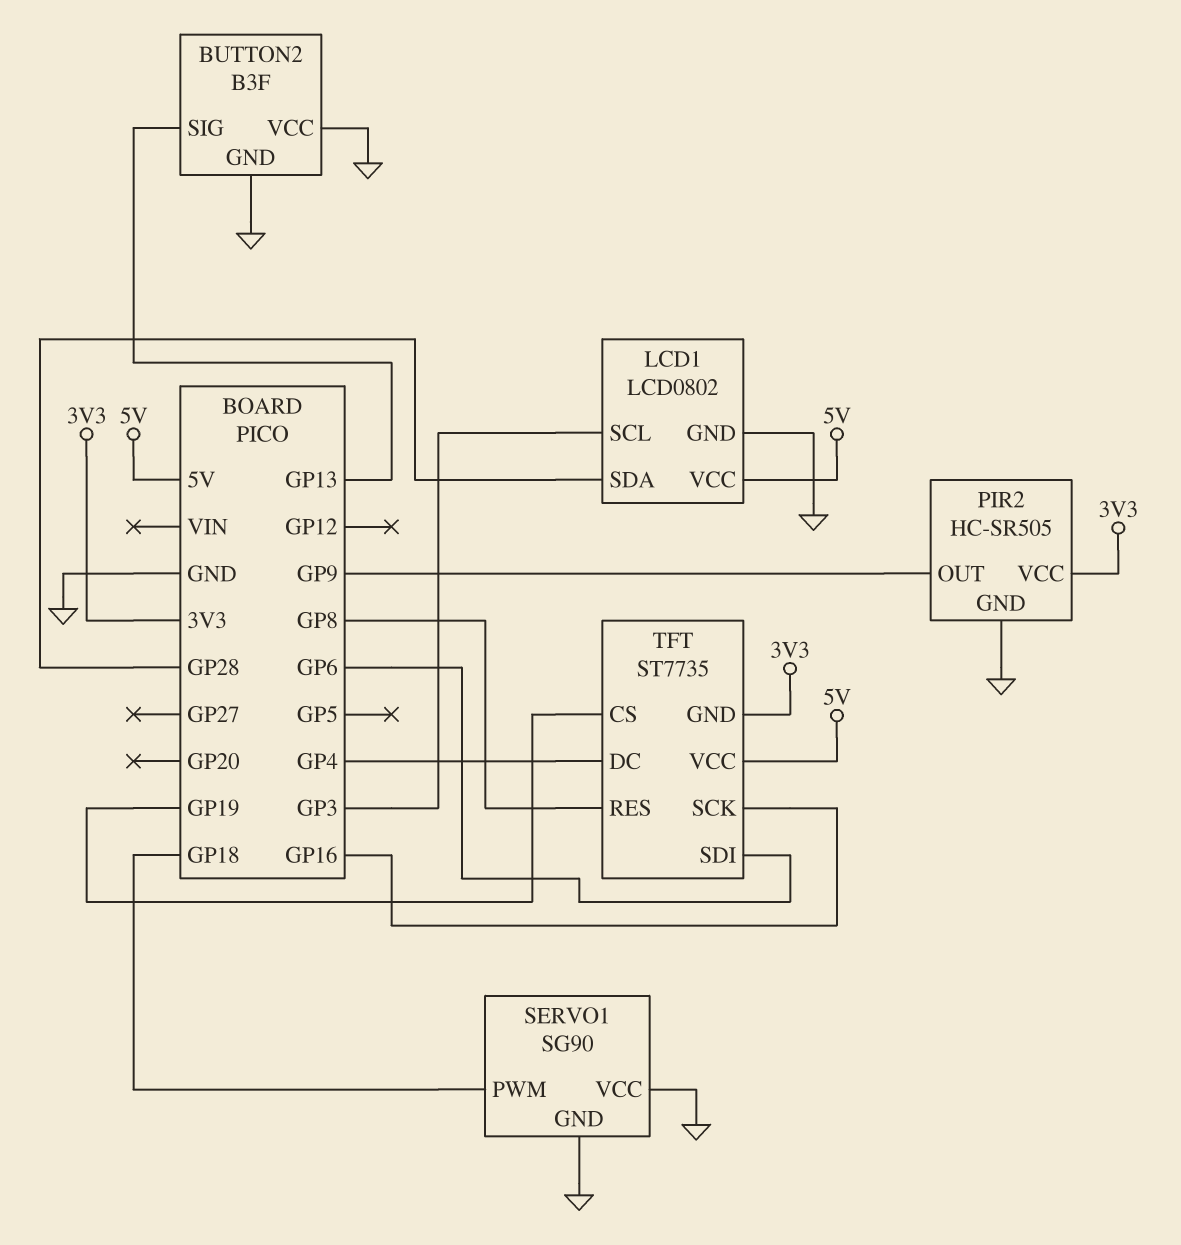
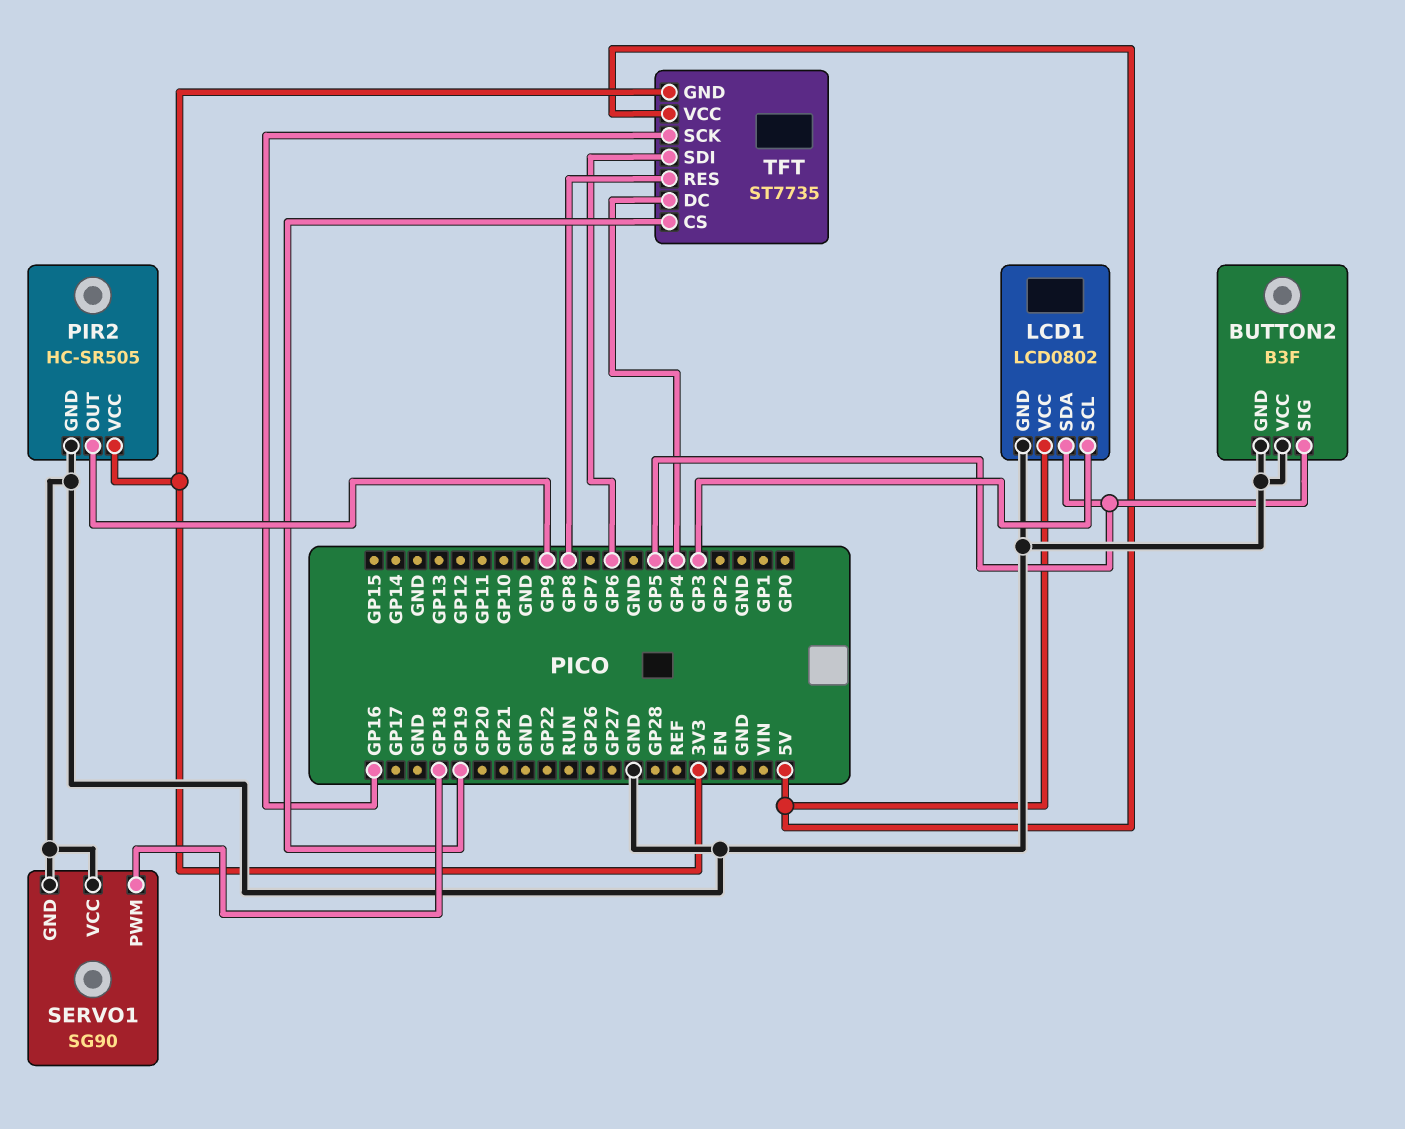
BUTTON2 pin SIG: GP13 -> GP5
LCD1 pin SDA: GP28 -> GP5

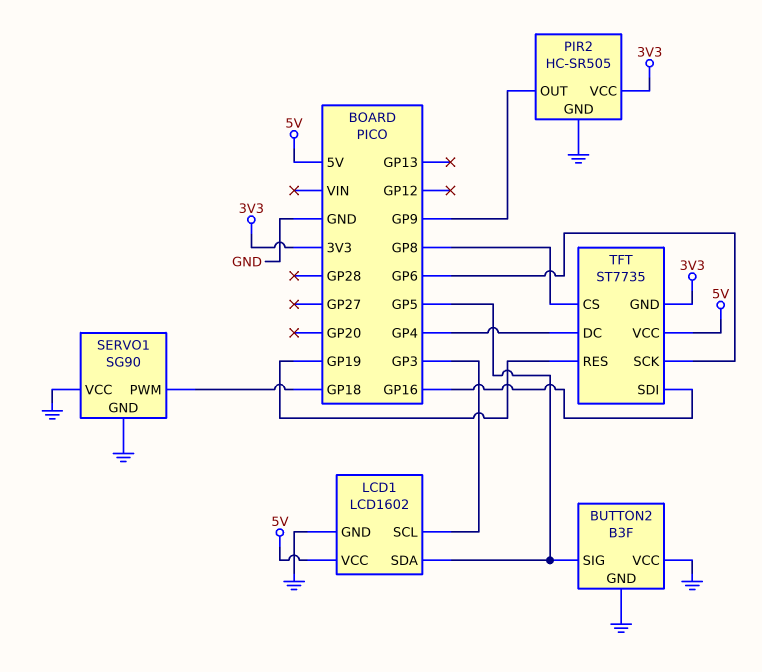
LCD1: LCD0802 -> LCD1602
TFT pin CS: GP19 -> GP8
TFT pin RES: GP8 -> GP19
TFT pin SCK: GP16 -> GP6
TFT pin SDI: GP6 -> GP16

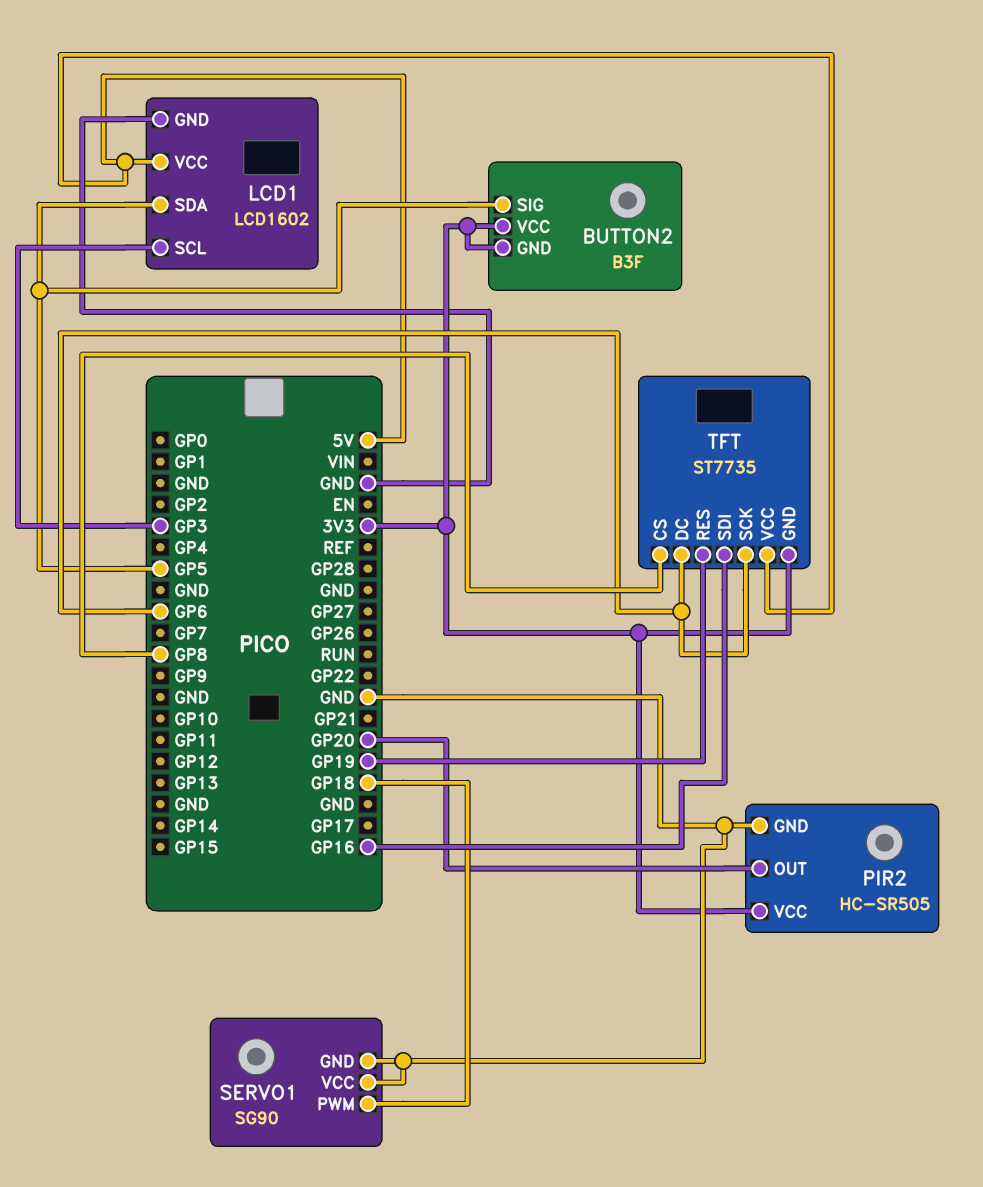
BUTTON2 pin GND: GND -> 3V3
BUTTON2 pin VCC: GND -> 3V3
PIR2 pin OUT: GP9 -> GP20
TFT pin DC: GP4 -> GP6

